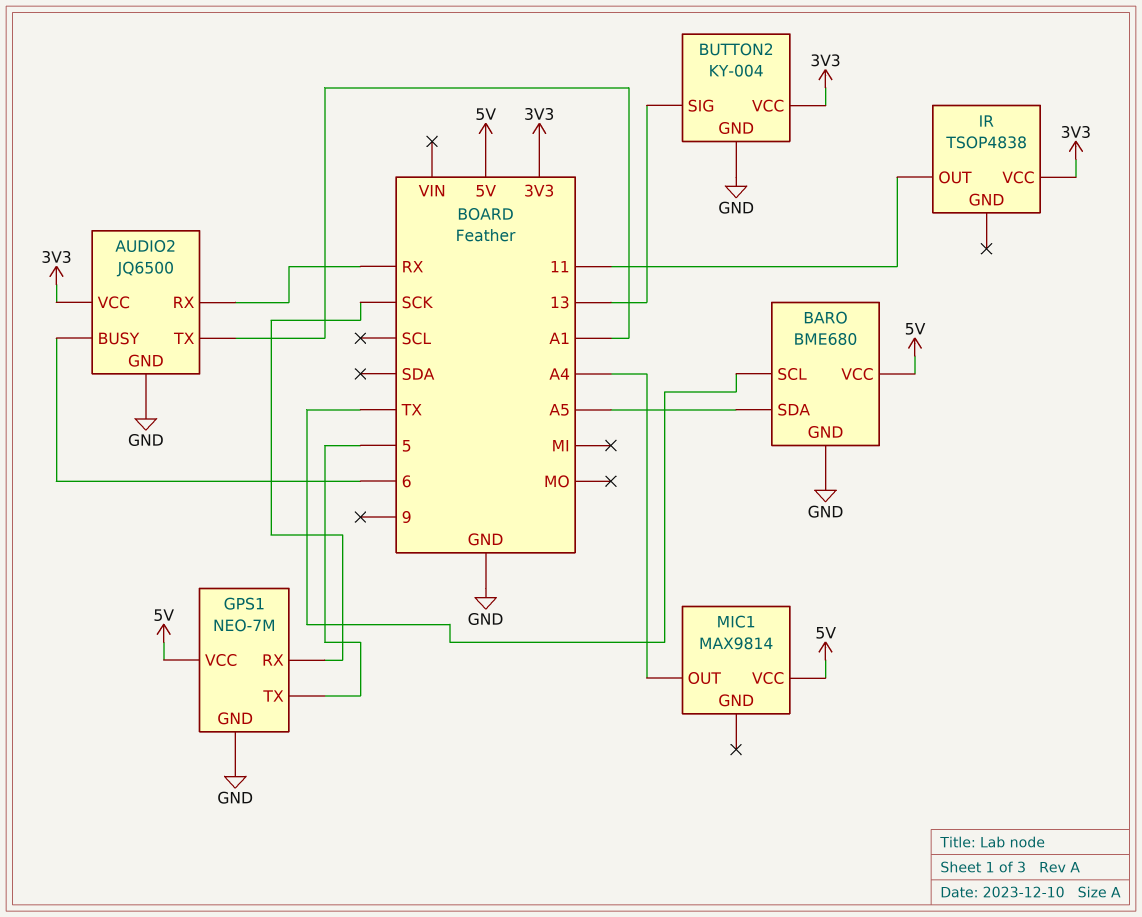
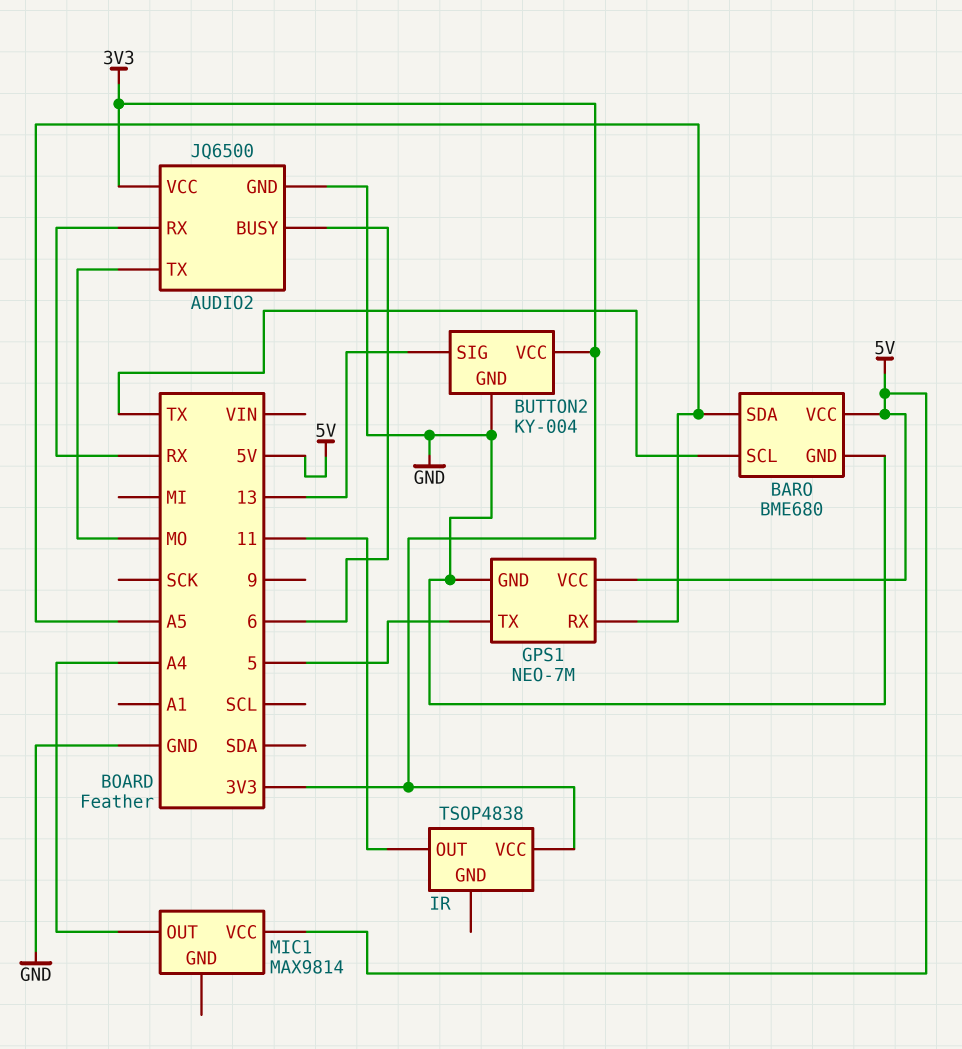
AUDIO2 pin TX: A1 -> MO
GPS1 pin RX: SCK -> A5

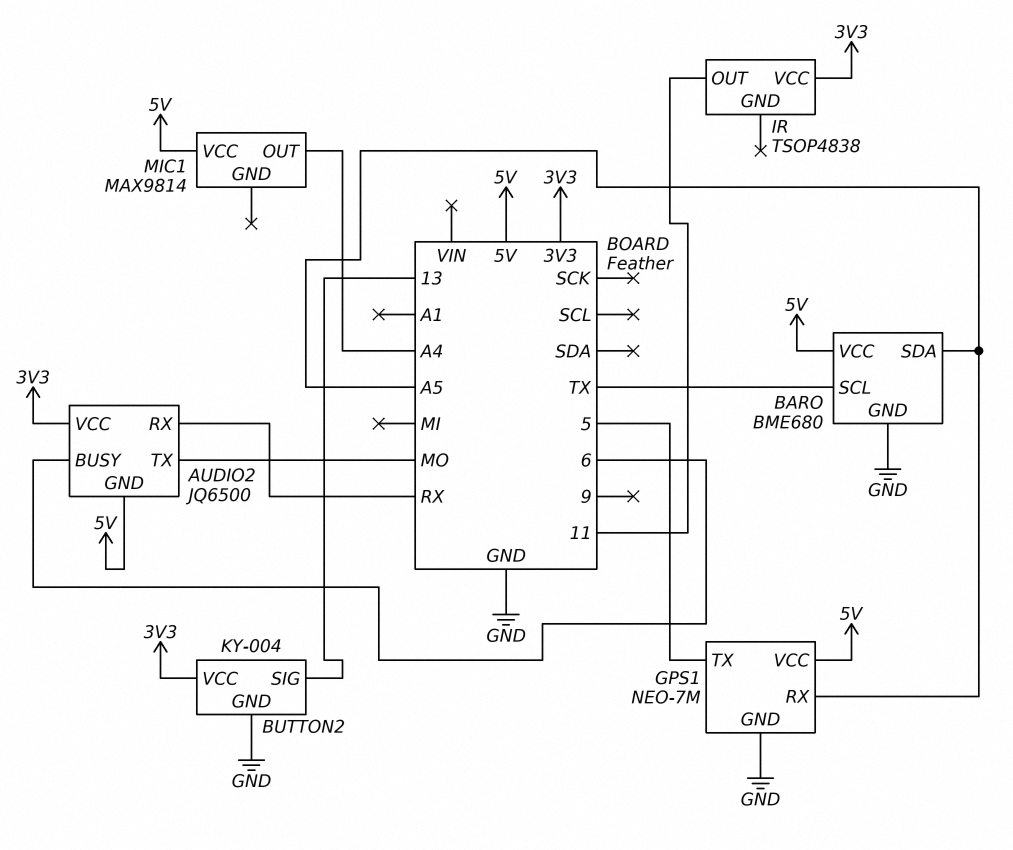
AUDIO2 pin GND: GND -> 5V

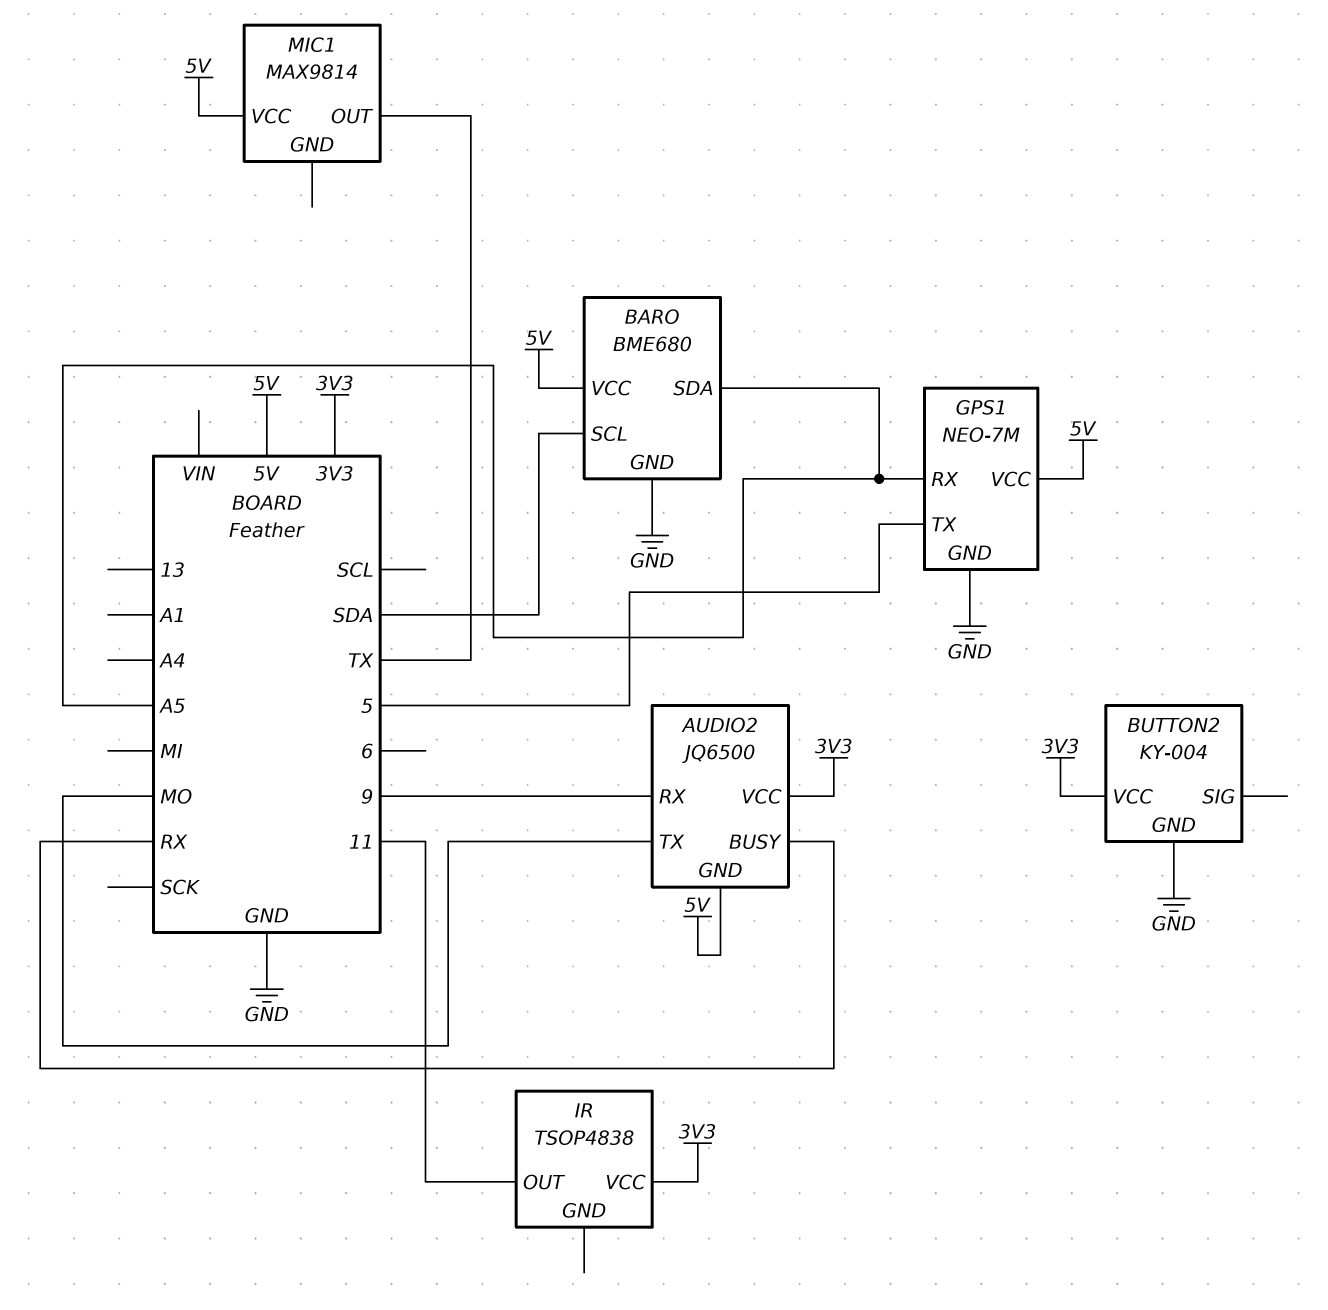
AUDIO2 pin BUSY: 6 -> RX
AUDIO2 pin RX: RX -> 9
BARO pin SCL: TX -> SDA
BUTTON2 pin SIG: 13 -> none
MIC1 pin OUT: A4 -> TX

